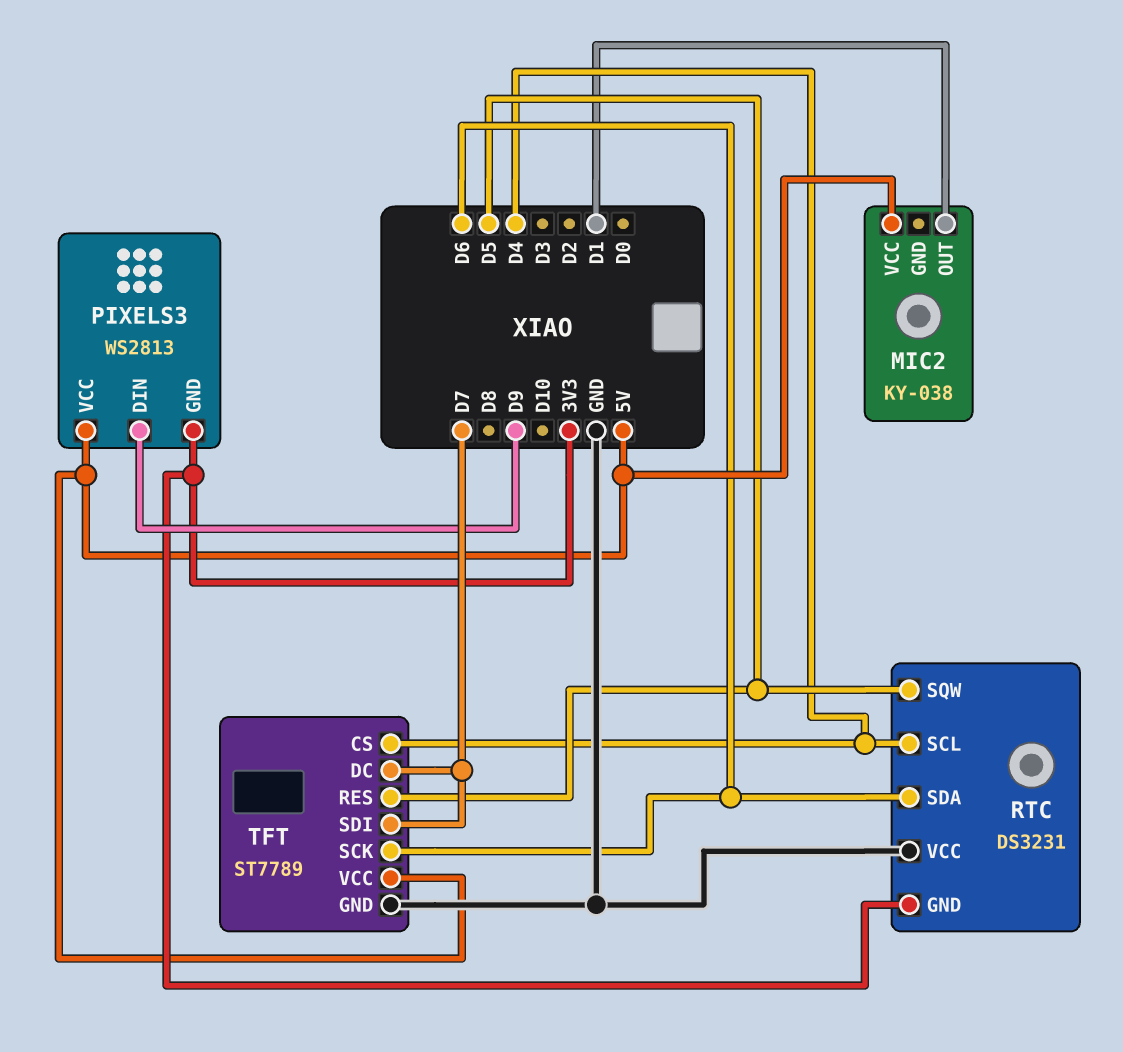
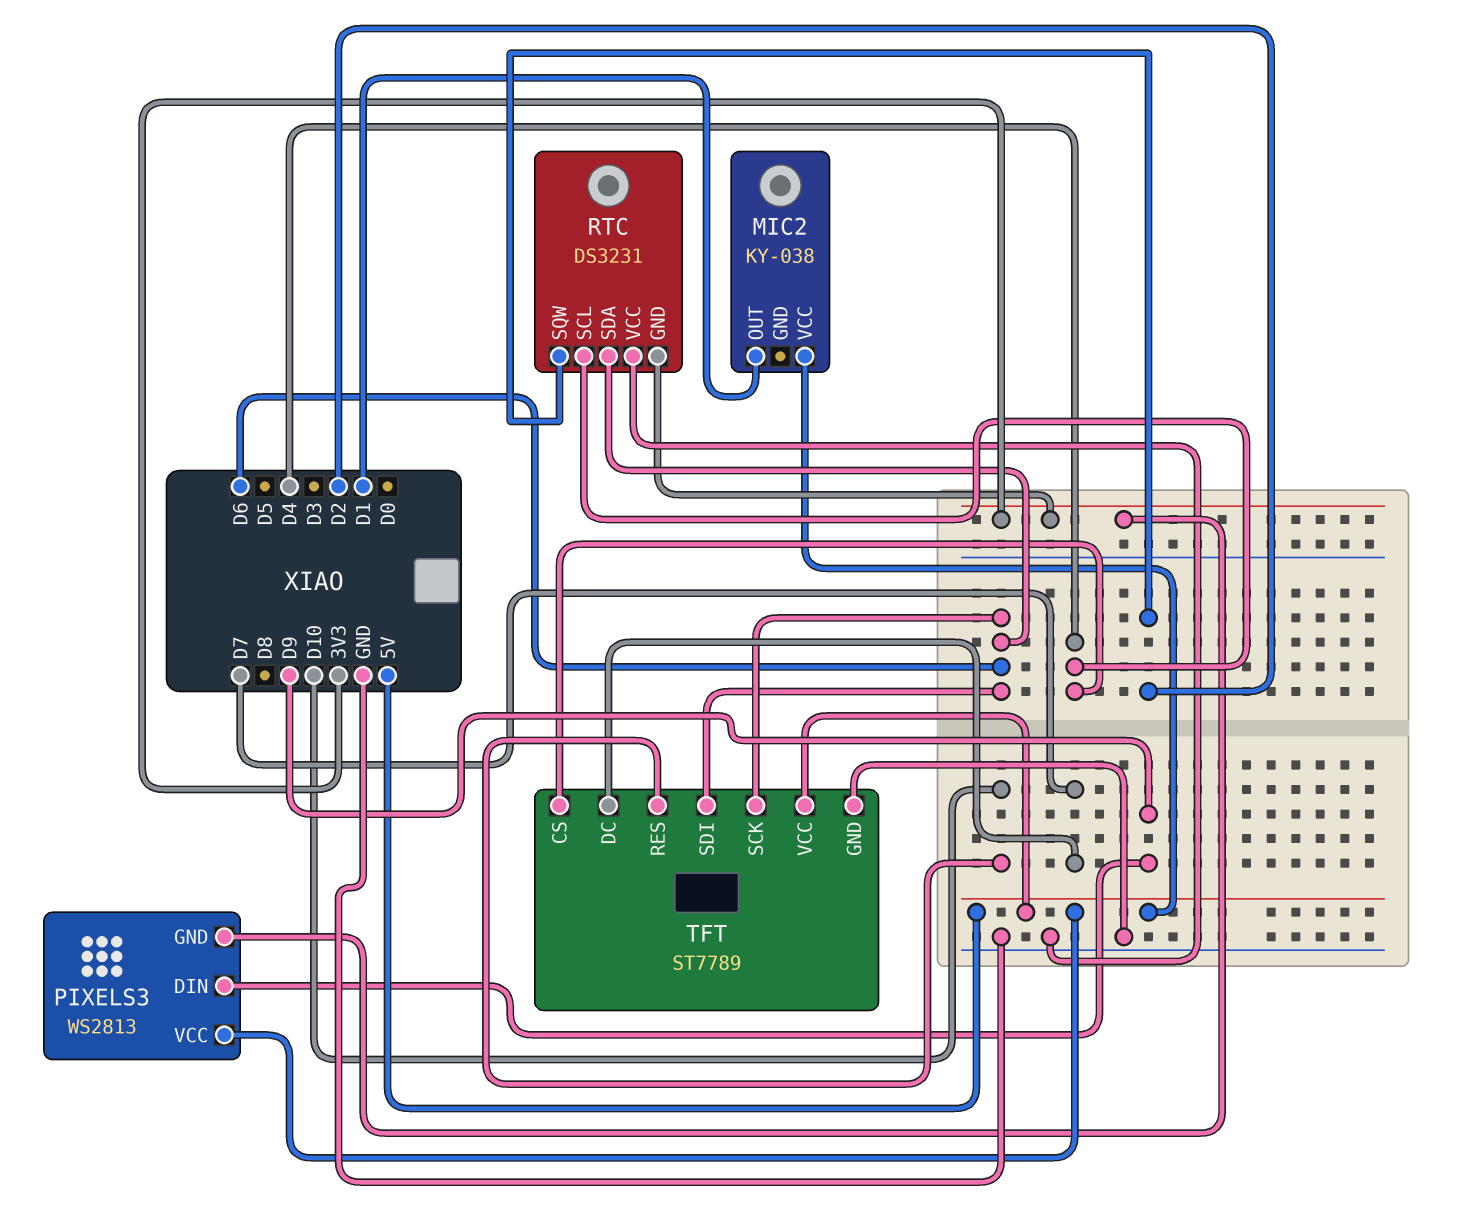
RTC pin SQW: D5 -> D2
TFT pin RES: D5 -> D10
TFT pin SDI: D7 -> D6

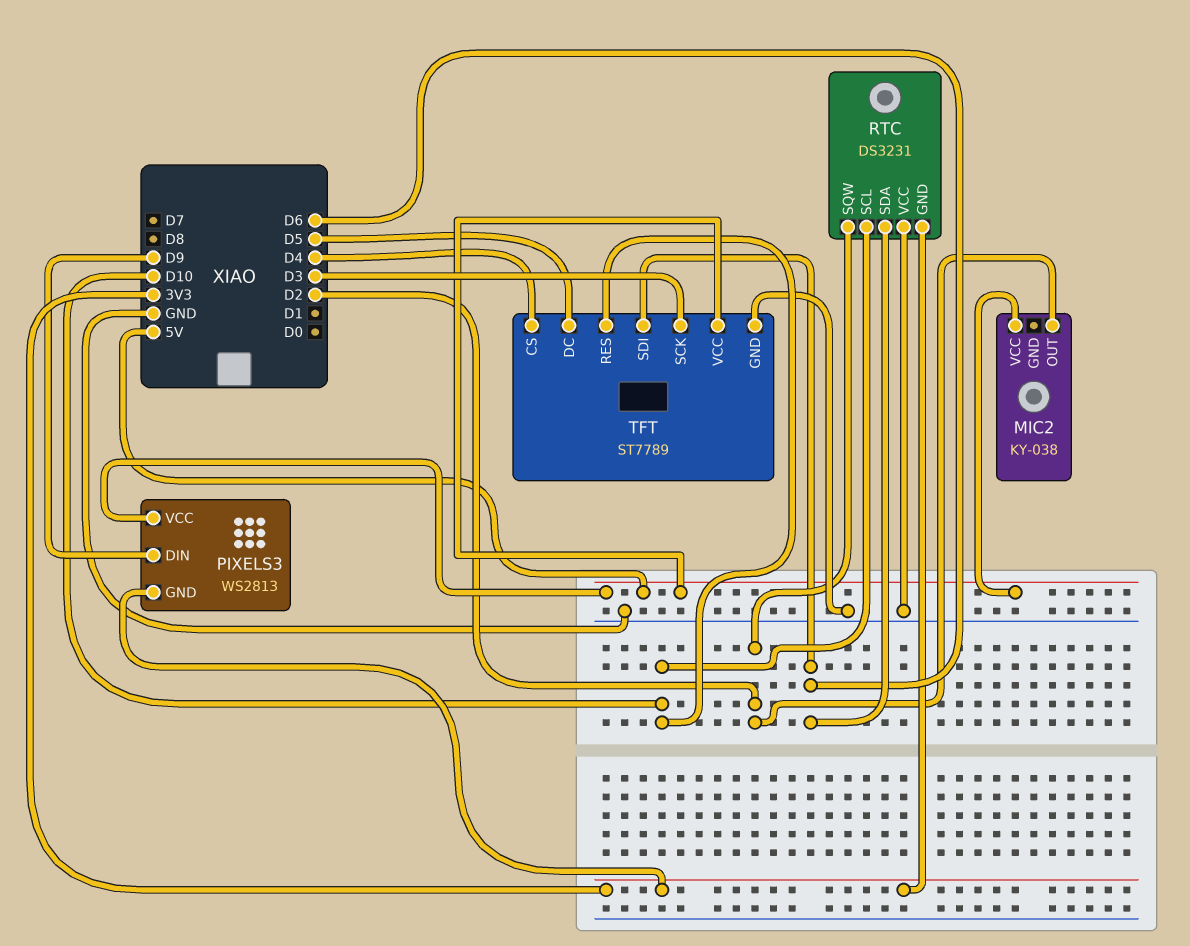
MIC2 pin OUT: D1 -> D2
RTC pin SCL: D4 -> D10
TFT pin DC: D7 -> D5
TFT pin SCK: D6 -> D3

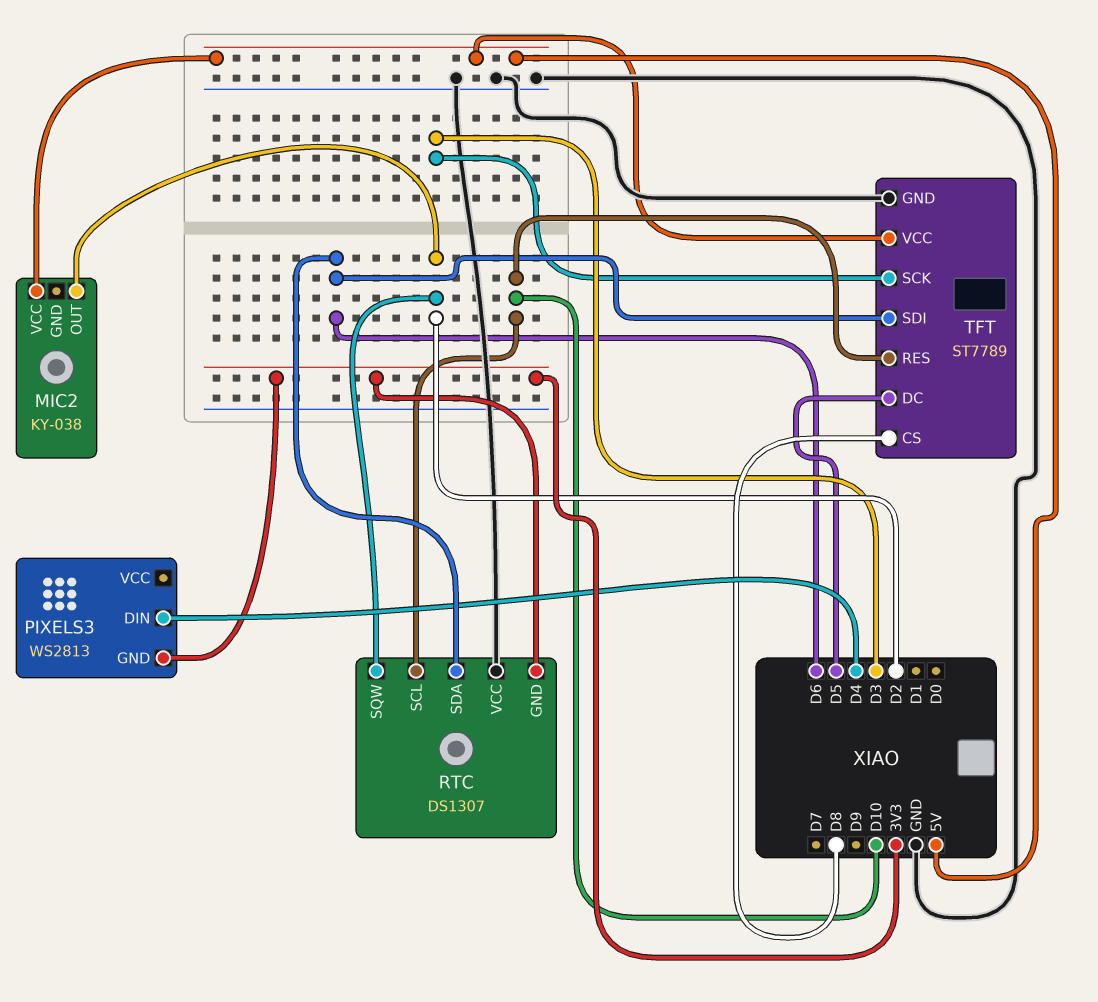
PIXELS3 pin DIN: D9 -> D4
PIXELS3 pin VCC: 5V -> none
RTC: DS3231 -> DS1307
TFT pin CS: D4 -> D8

